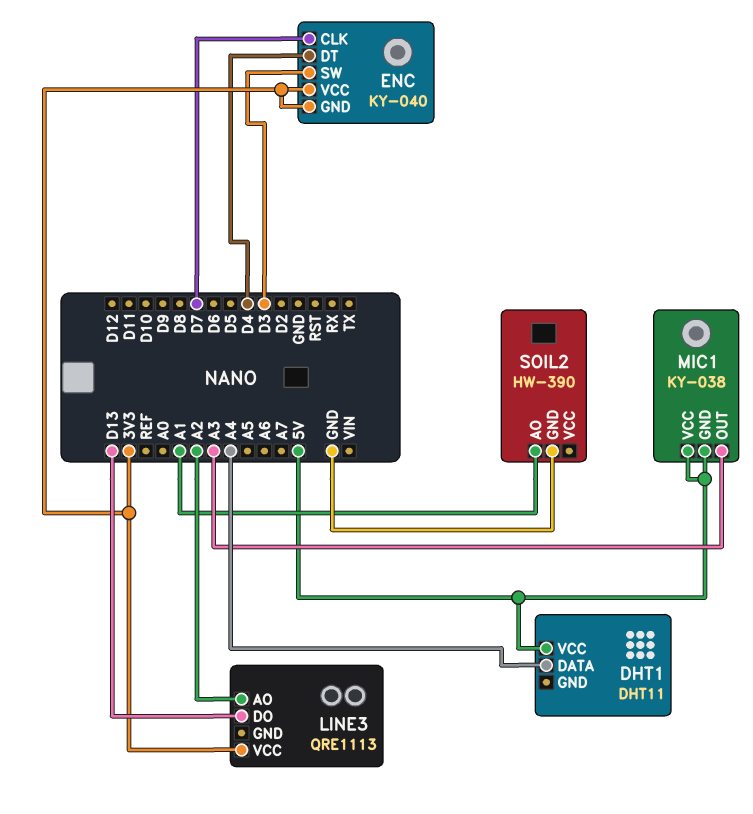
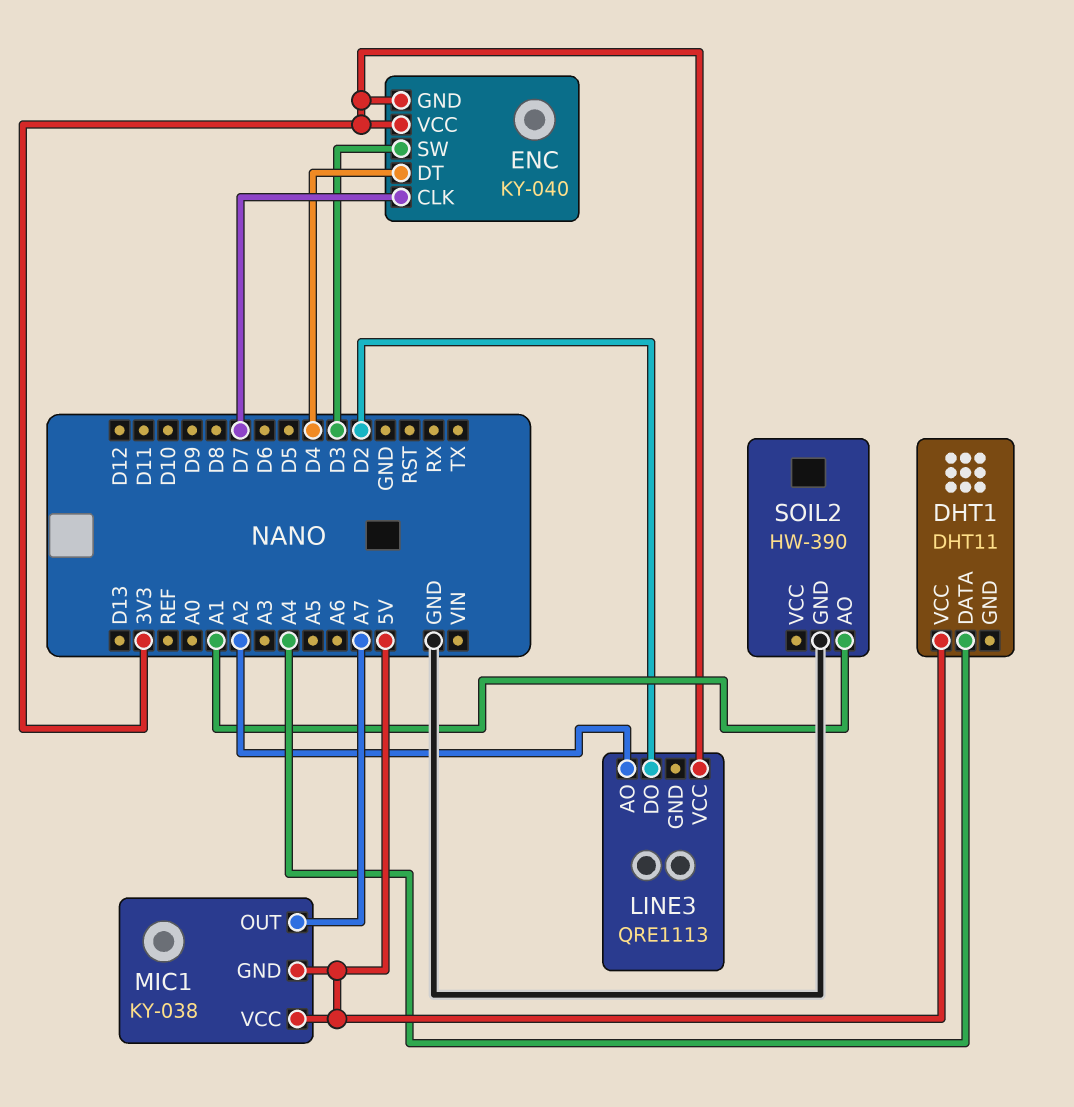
LINE3 pin DO: D13 -> D2
MIC1 pin OUT: A3 -> A7

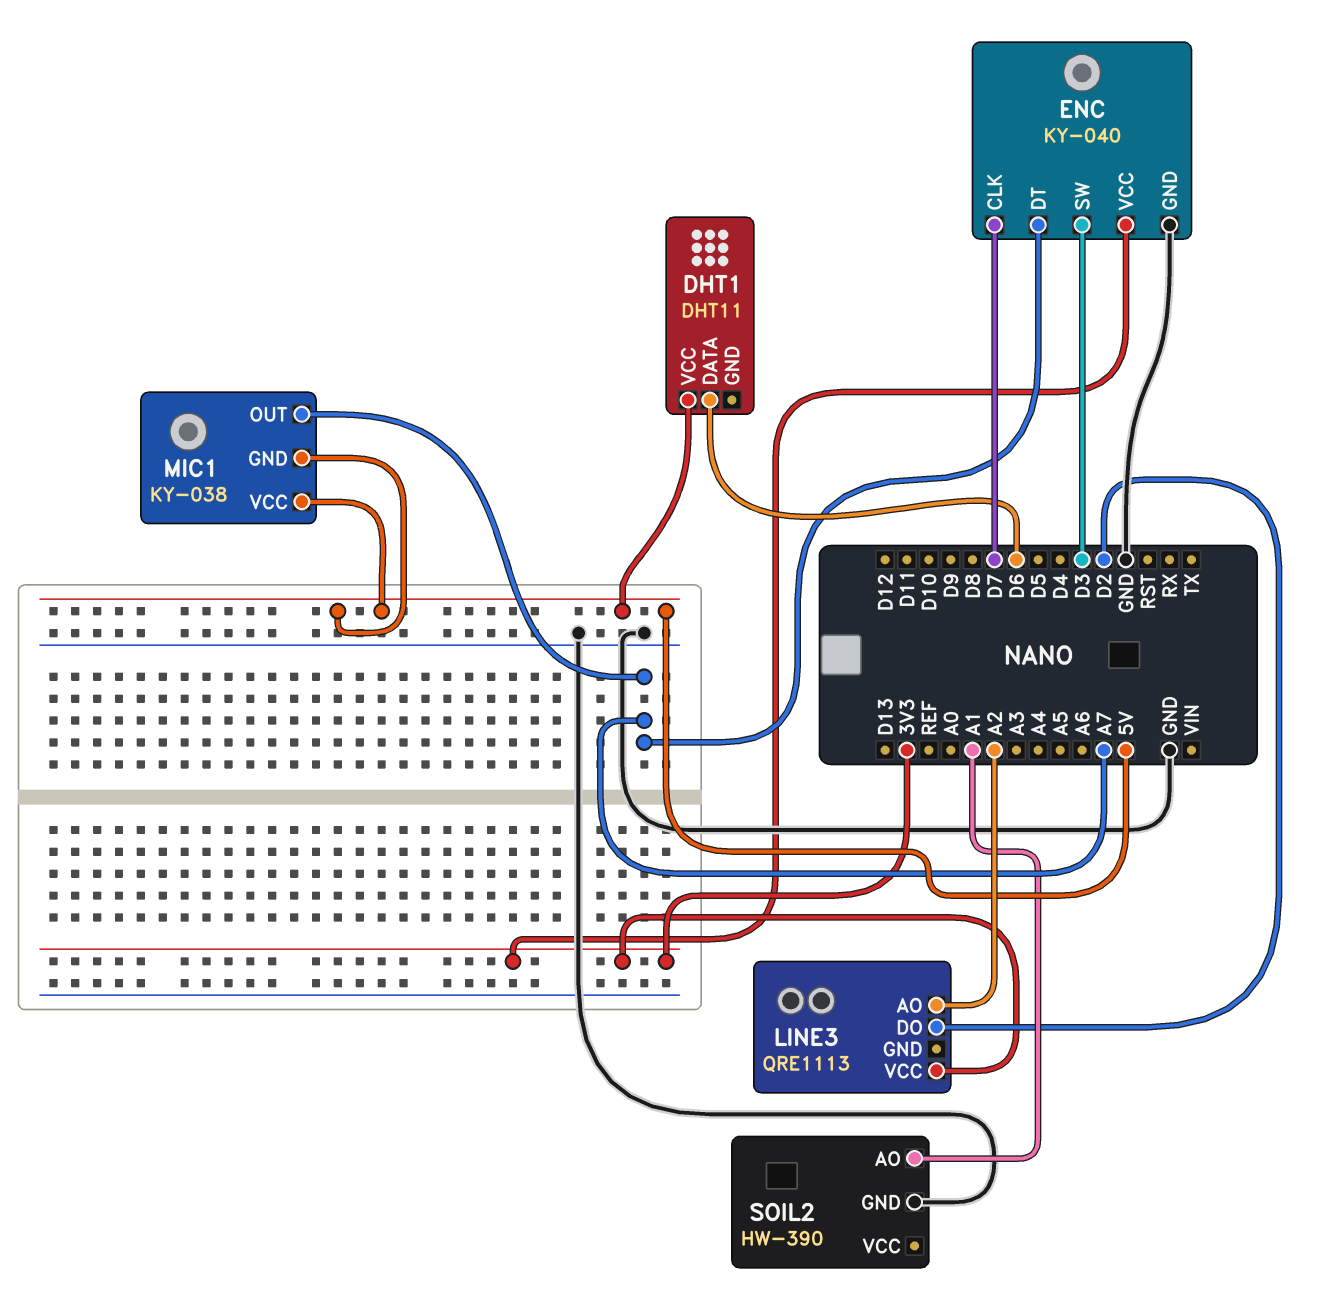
DHT1 pin DATA: A4 -> D6
ENC pin DT: D4 -> A7
ENC pin GND: 3V3 -> GND

